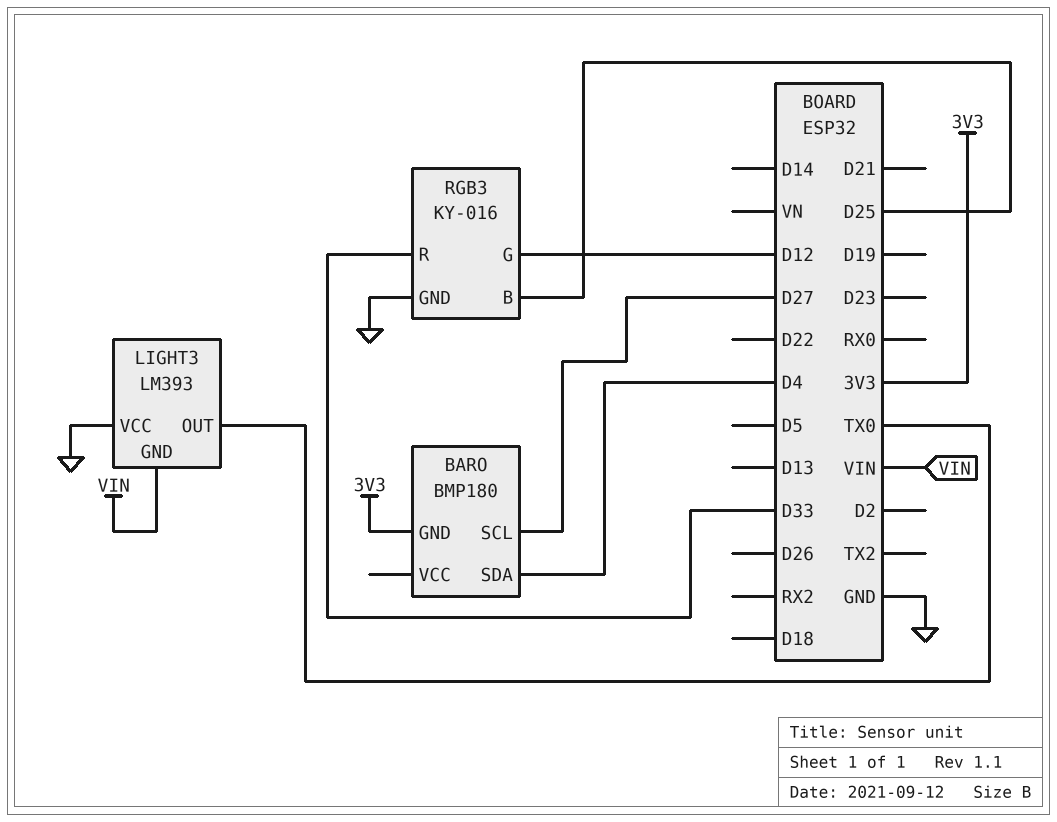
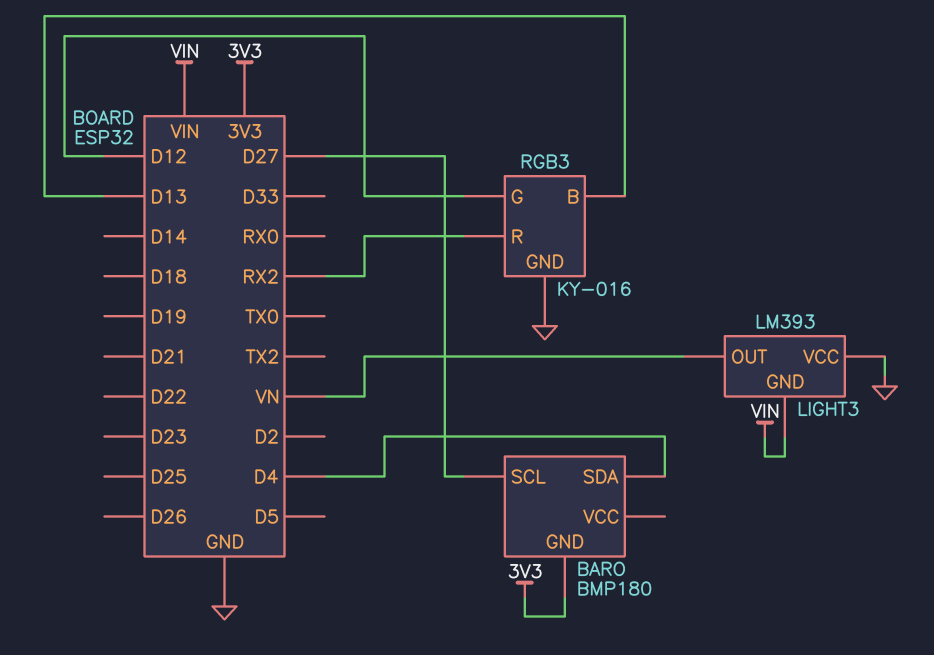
LIGHT3 pin OUT: TX0 -> VN
RGB3 pin B: D25 -> D13
RGB3 pin R: D33 -> RX2

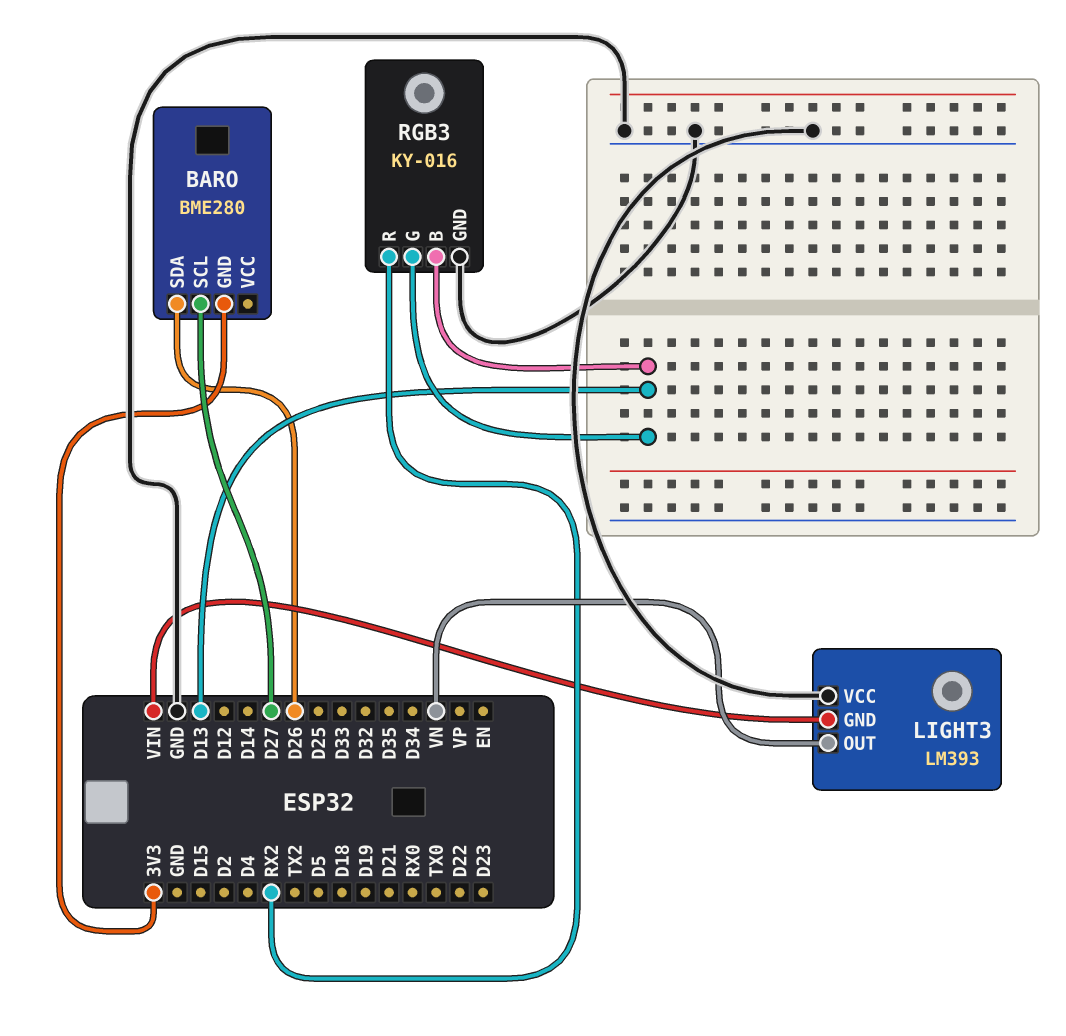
BARO: BMP180 -> BME280
BARO pin SDA: D4 -> D26
RGB3 pin G: D12 -> D13

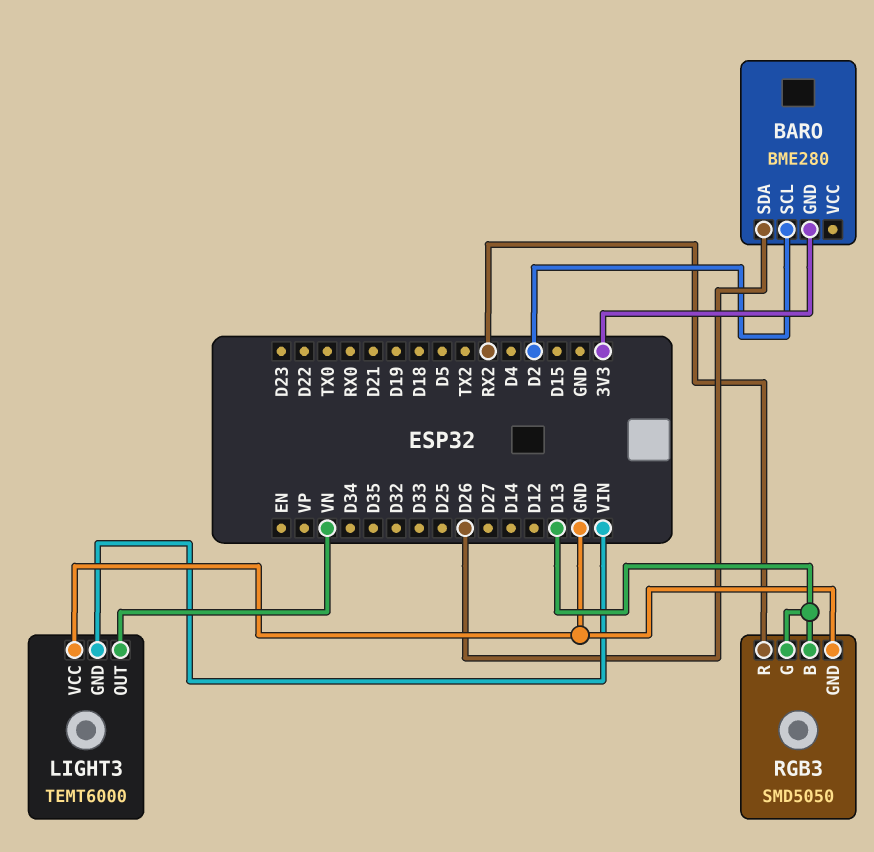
BARO pin SCL: D27 -> D2
LIGHT3: LM393 -> TEMT6000
RGB3: KY-016 -> SMD5050

